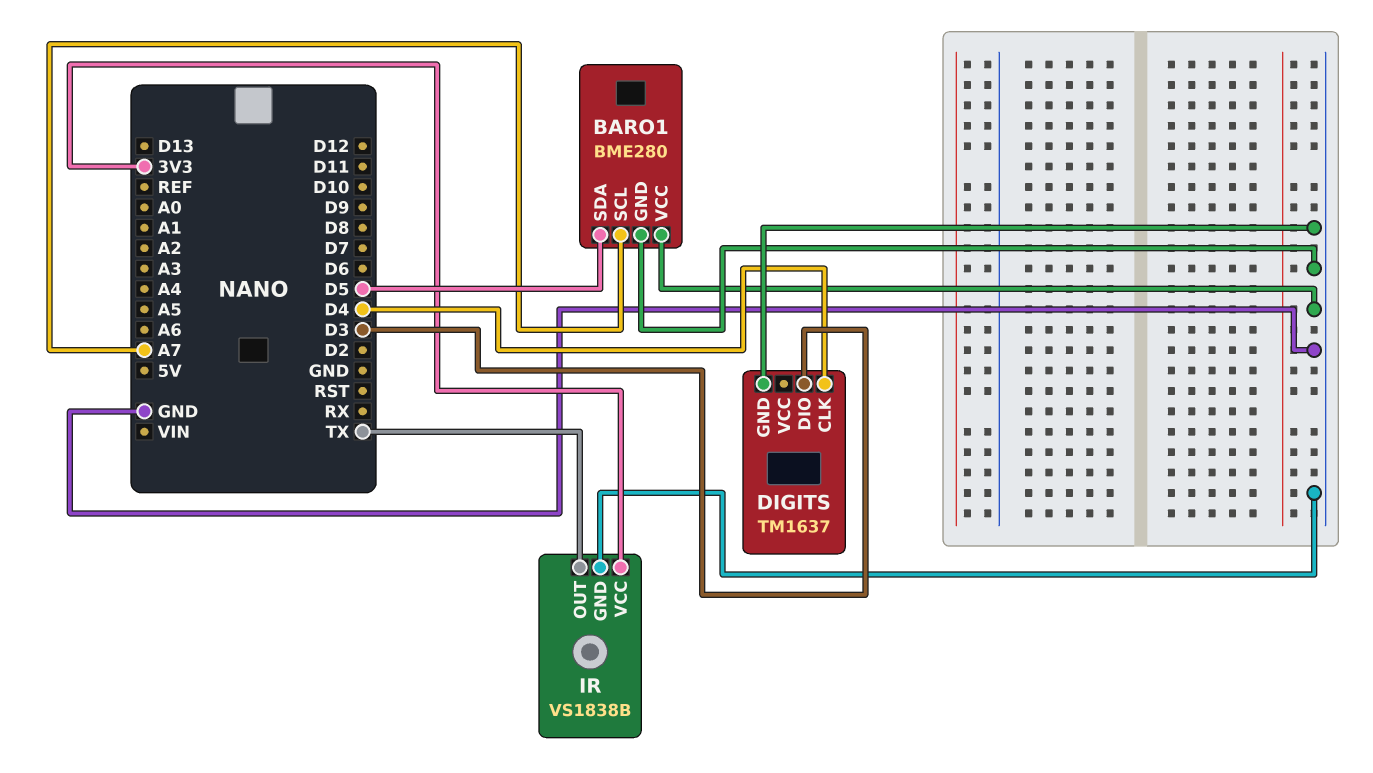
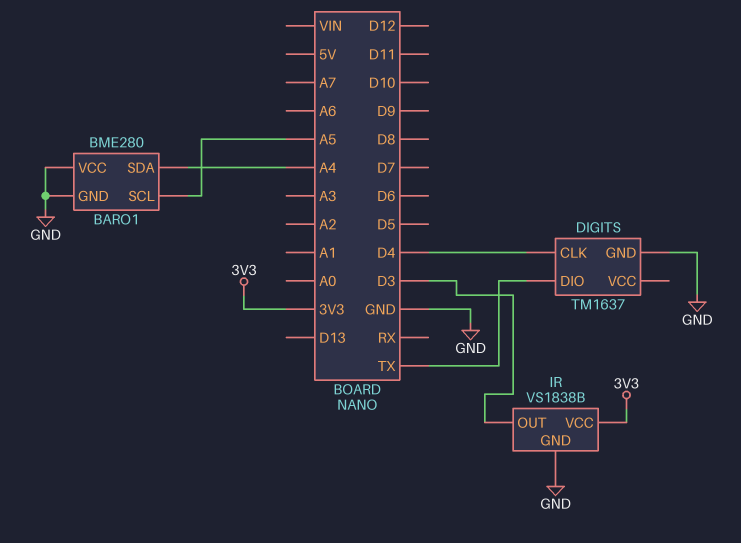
BARO1 pin SCL: A7 -> A5
BARO1 pin SDA: D5 -> A4
DIGITS pin DIO: D3 -> TX
IR pin OUT: TX -> D3

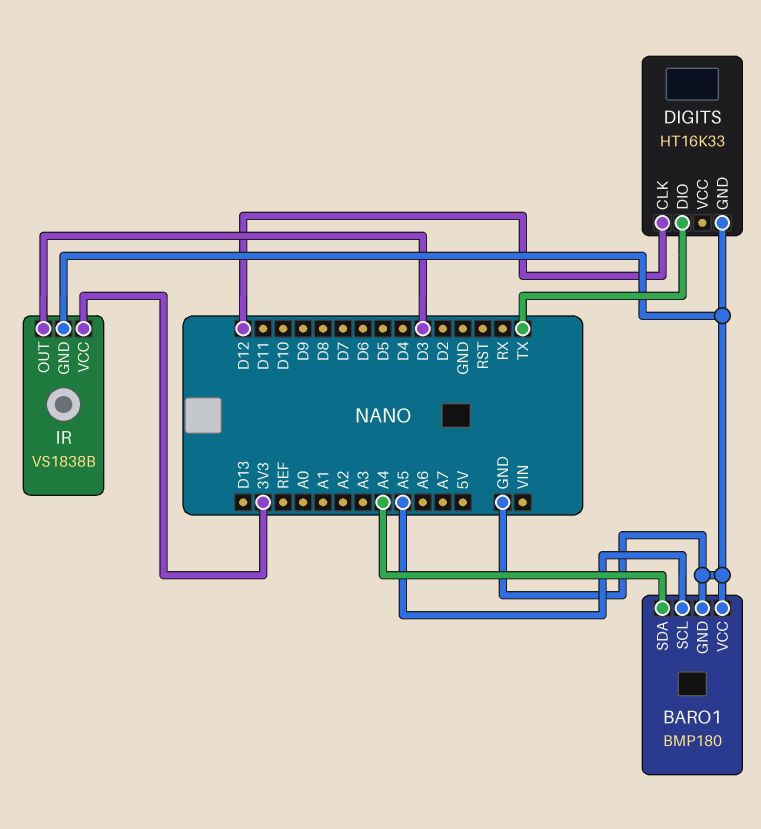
BARO1: BME280 -> BMP180
DIGITS: TM1637 -> HT16K33
DIGITS pin CLK: D4 -> D12

